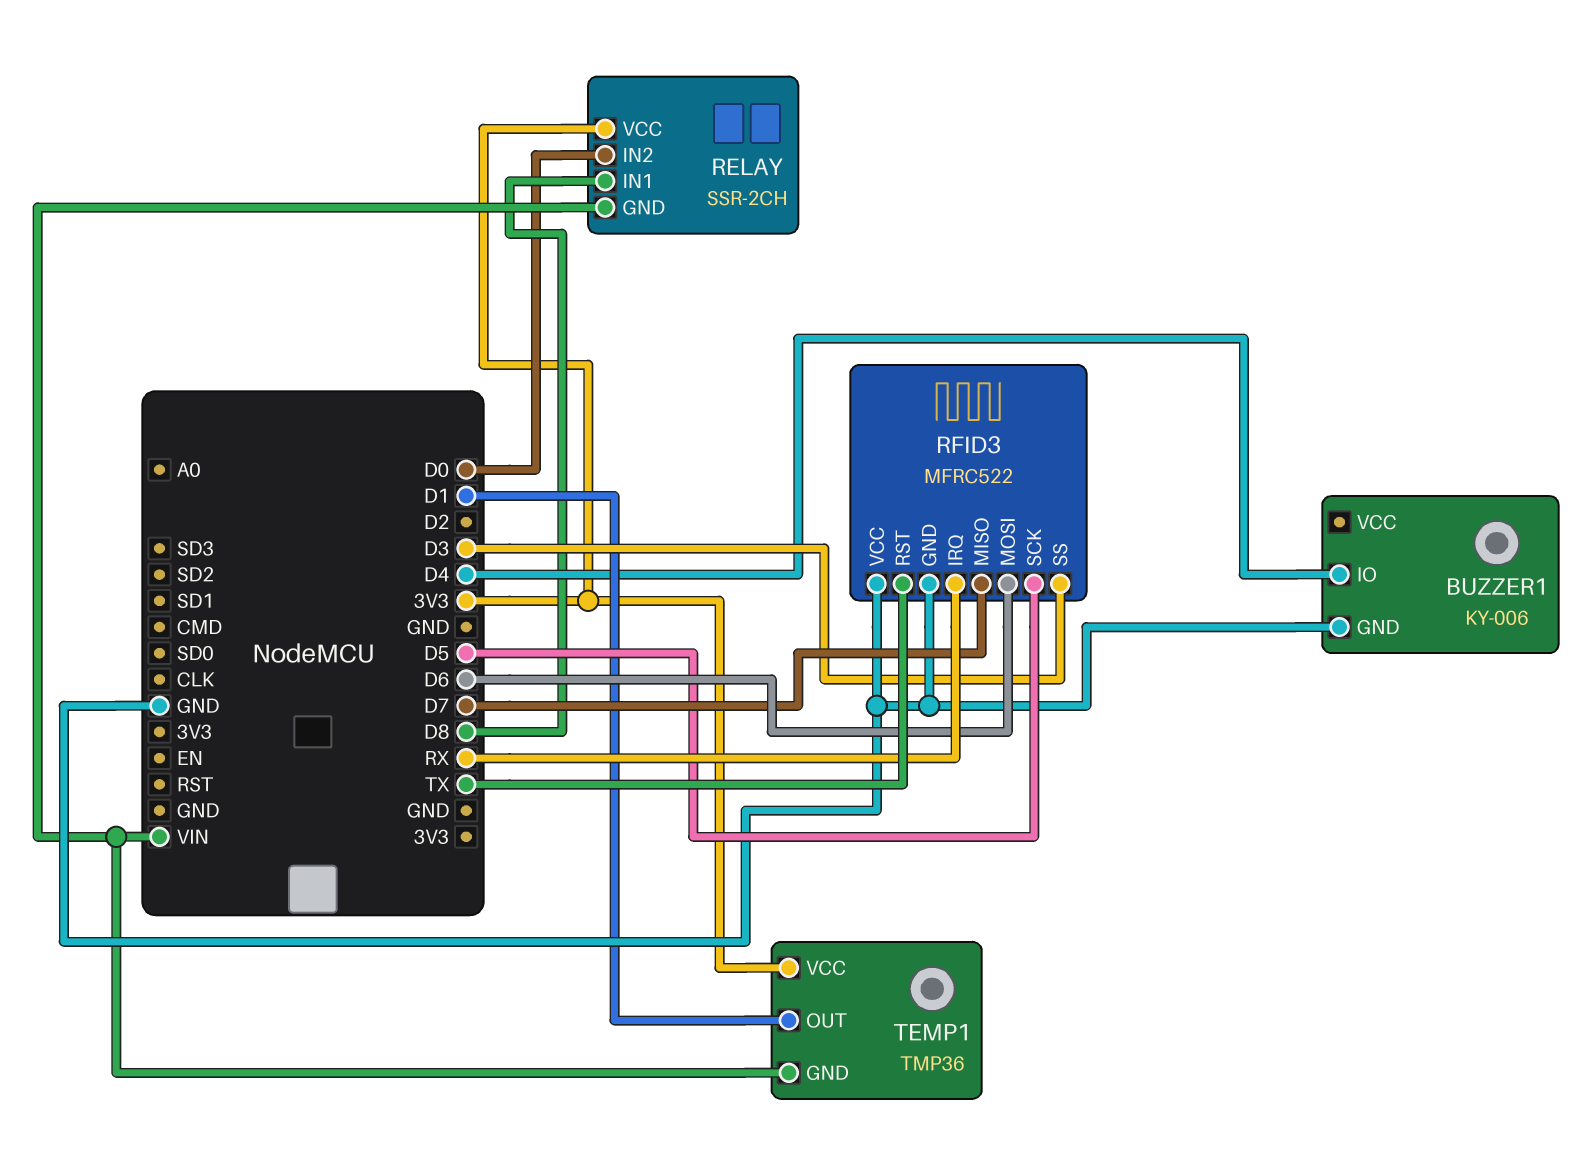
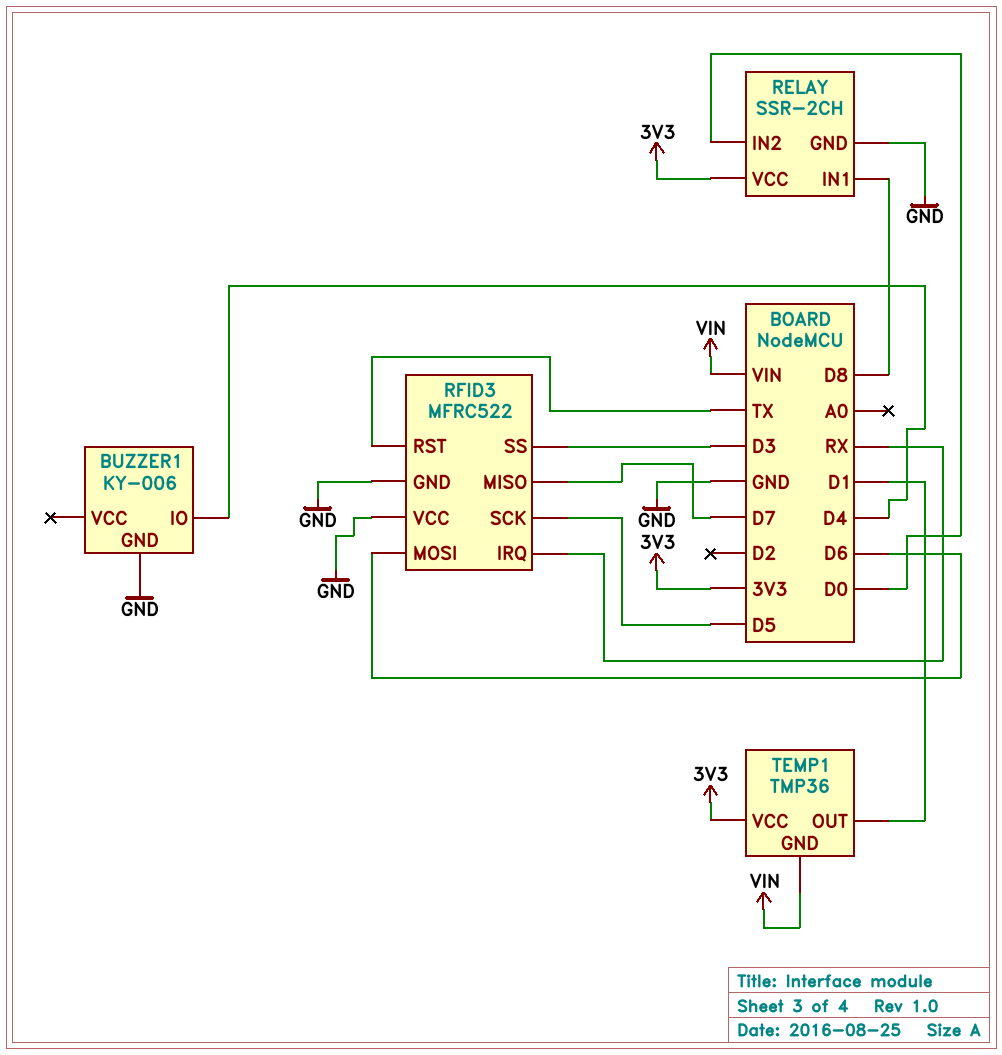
RELAY pin GND: VIN -> GND

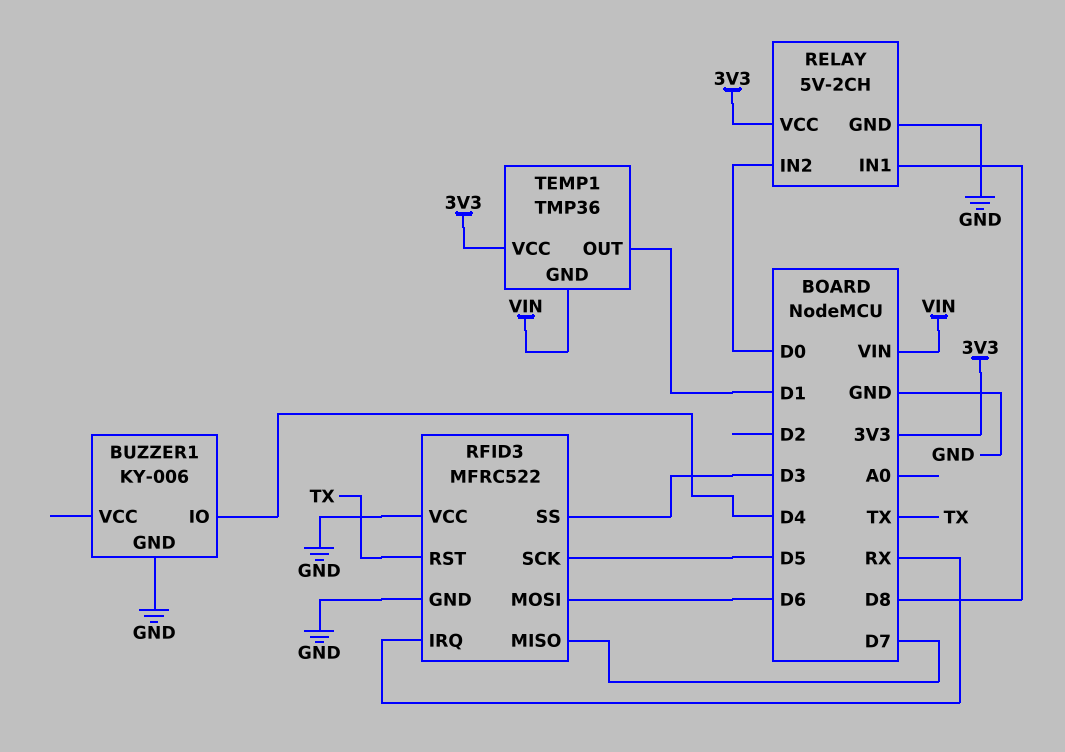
RELAY: SSR-2CH -> 5V-2CH

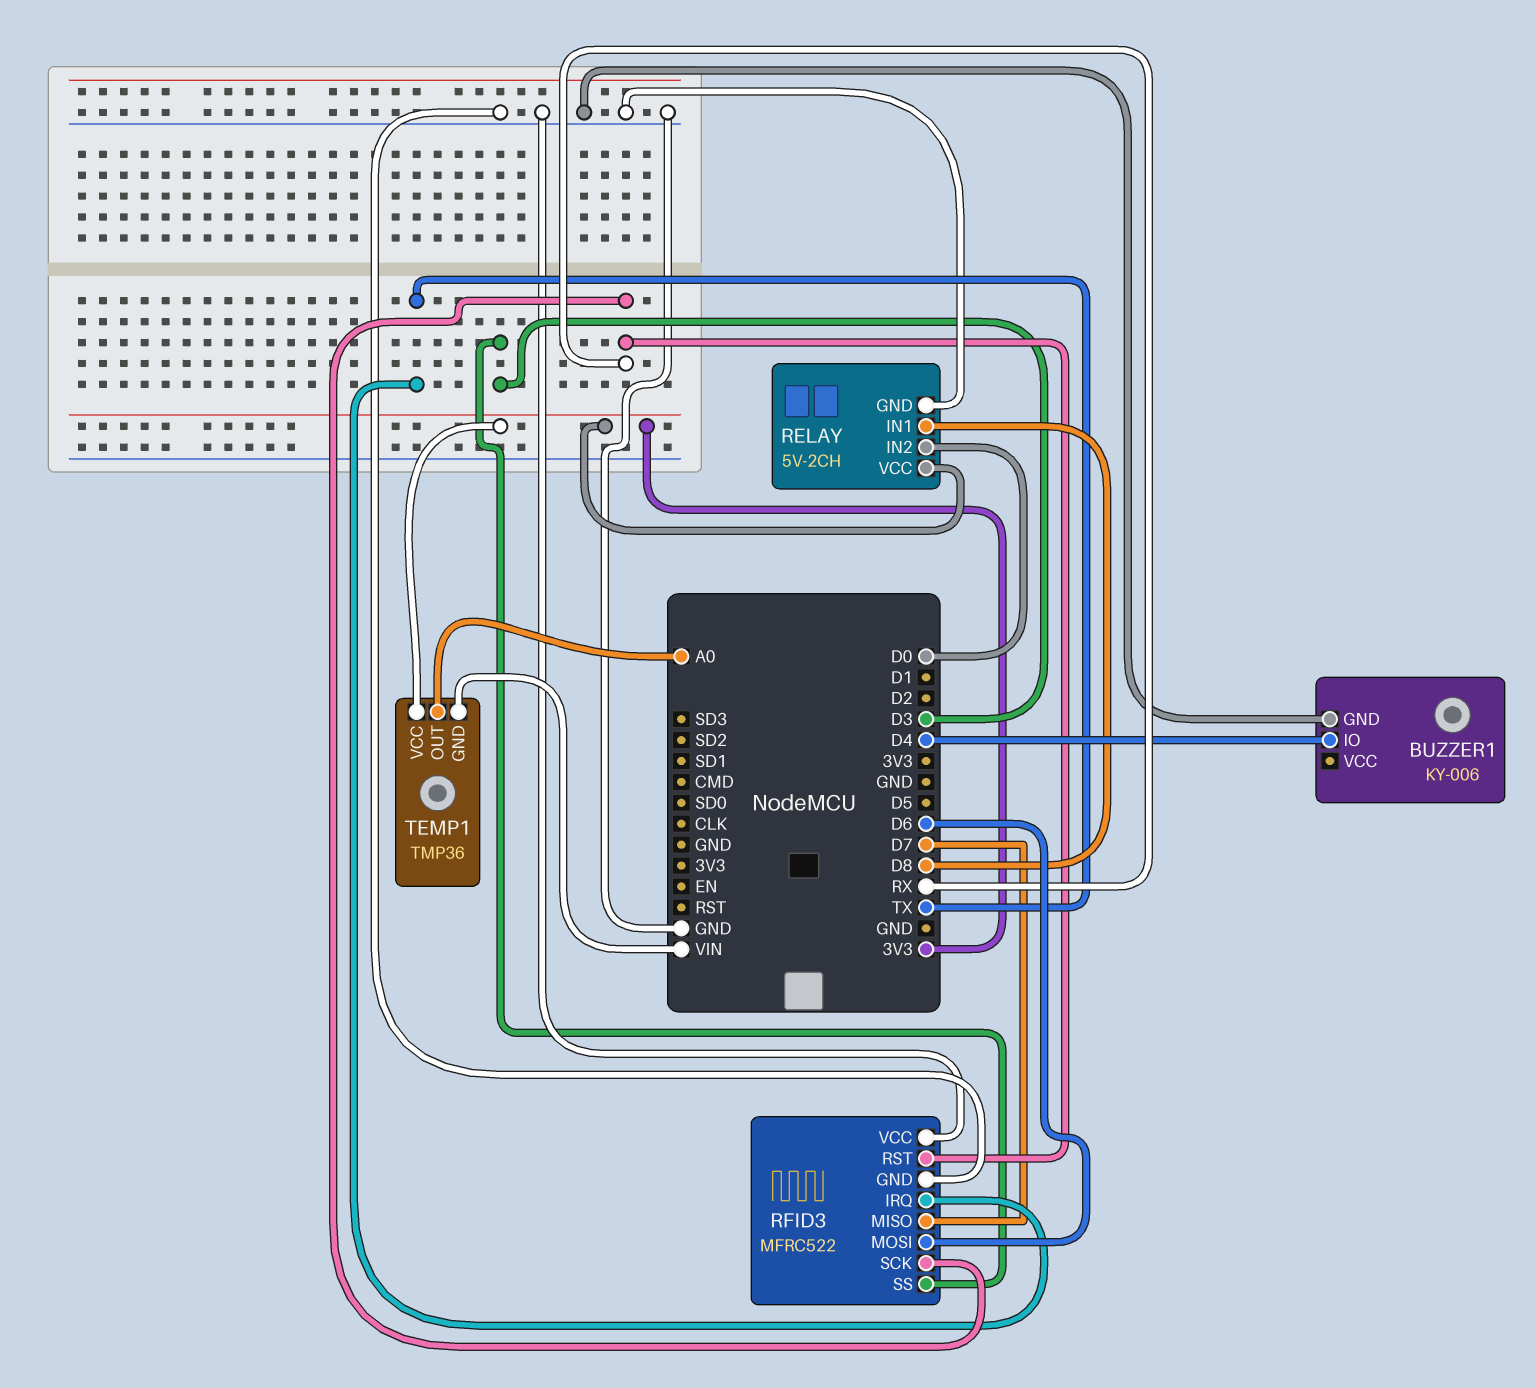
RFID3 pin IRQ: RX -> TX
RFID3 pin RST: TX -> RX
RFID3 pin SCK: D5 -> RX
TEMP1 pin OUT: D1 -> A0

